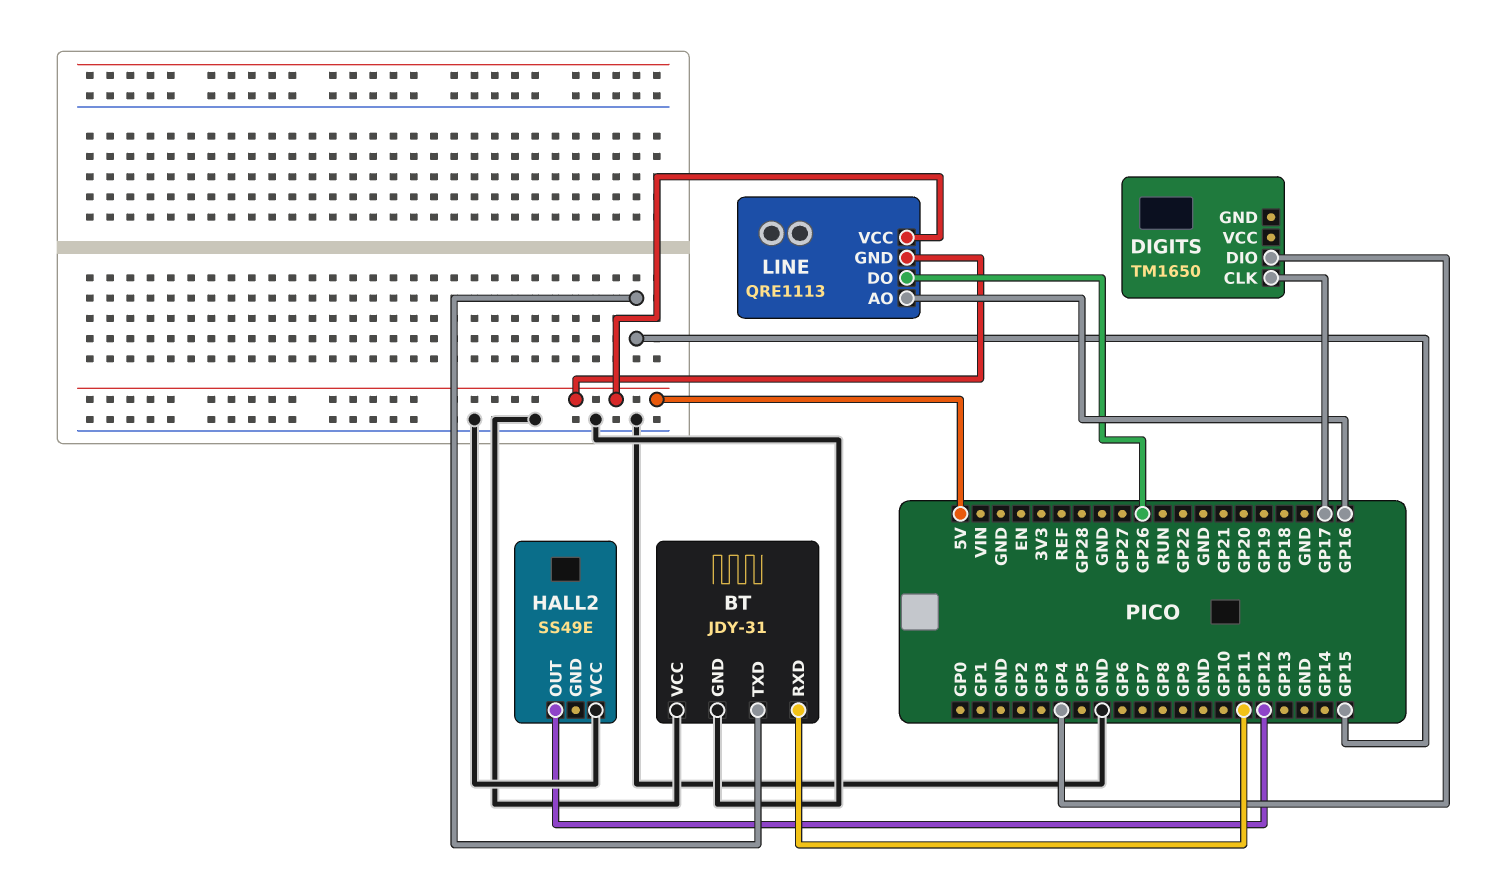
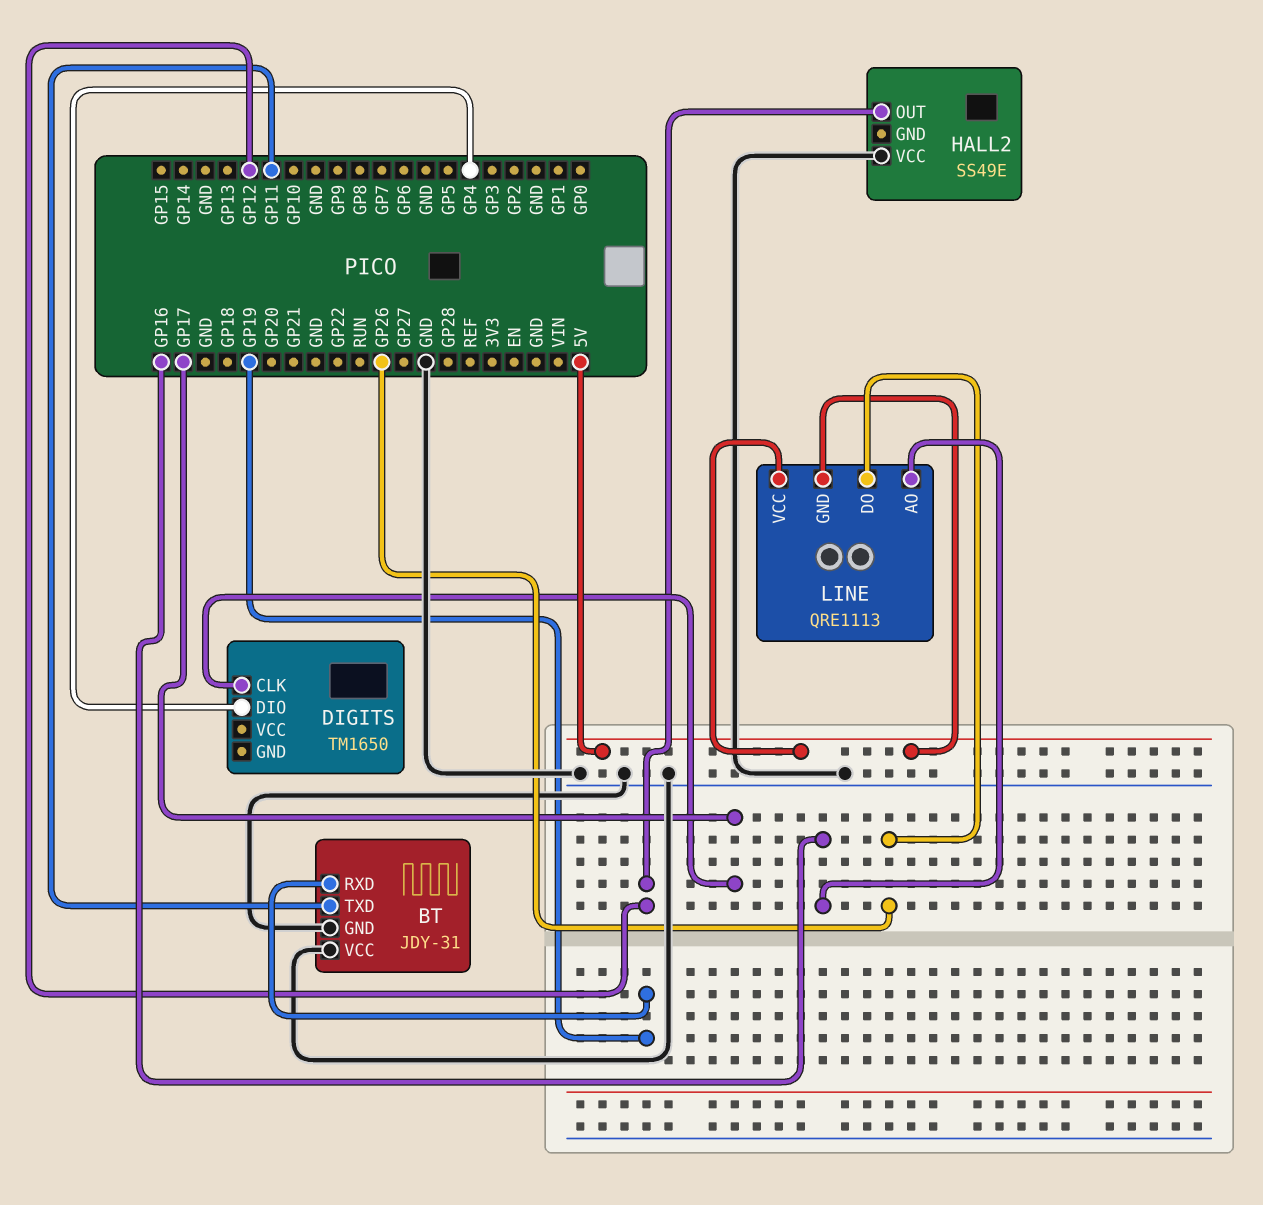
BT pin RXD: GP11 -> GP19
BT pin TXD: GP15 -> GP11

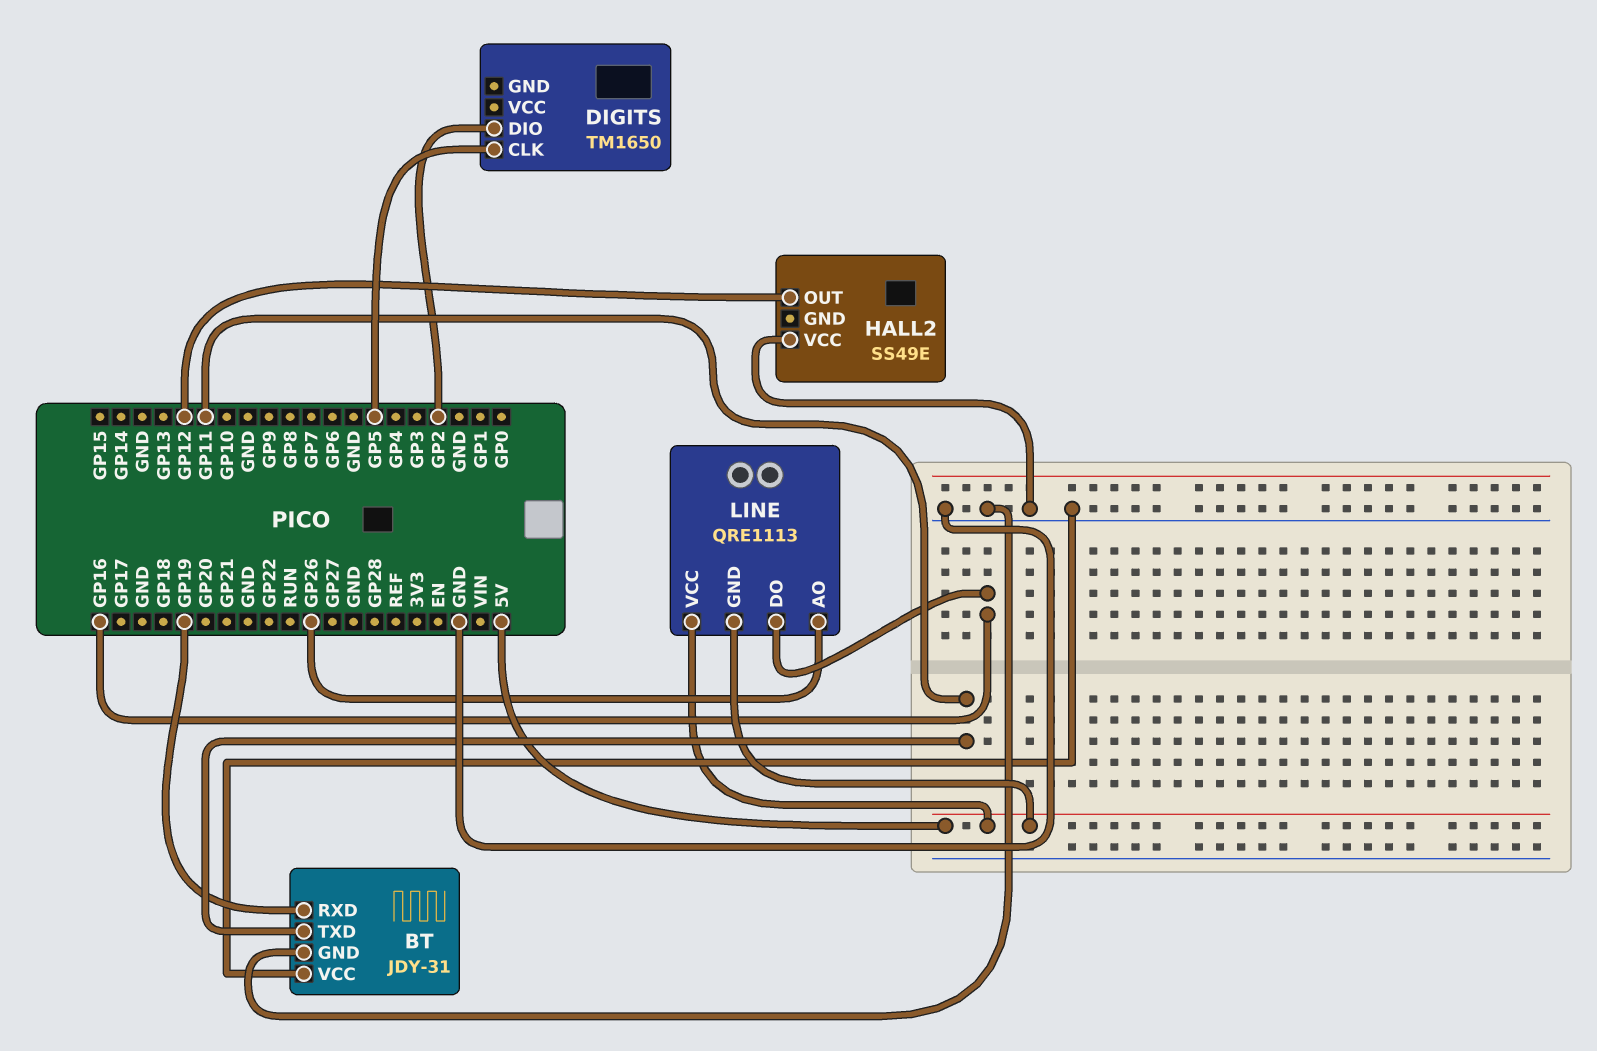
DIGITS pin CLK: GP17 -> GP5
DIGITS pin DIO: GP4 -> GP2
LINE pin AO: GP16 -> GP26
LINE pin DO: GP26 -> GP16

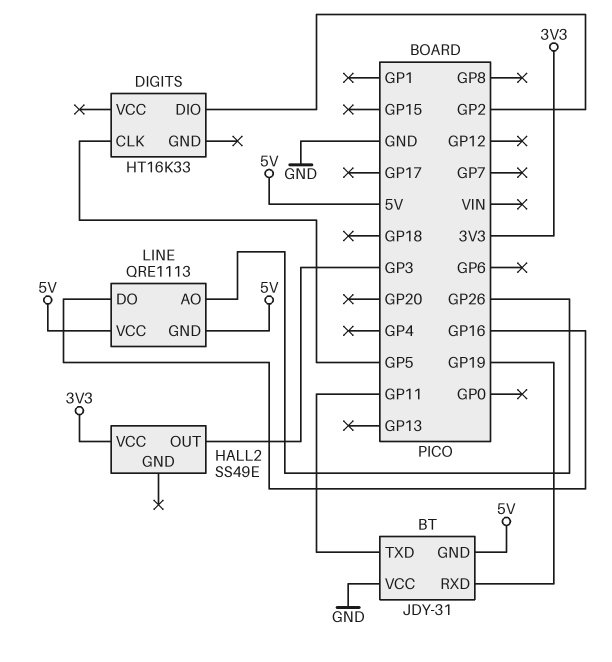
BT pin GND: GND -> 5V
DIGITS: TM1650 -> HT16K33
HALL2 pin OUT: GP12 -> GP3
HALL2 pin VCC: GND -> 3V3

